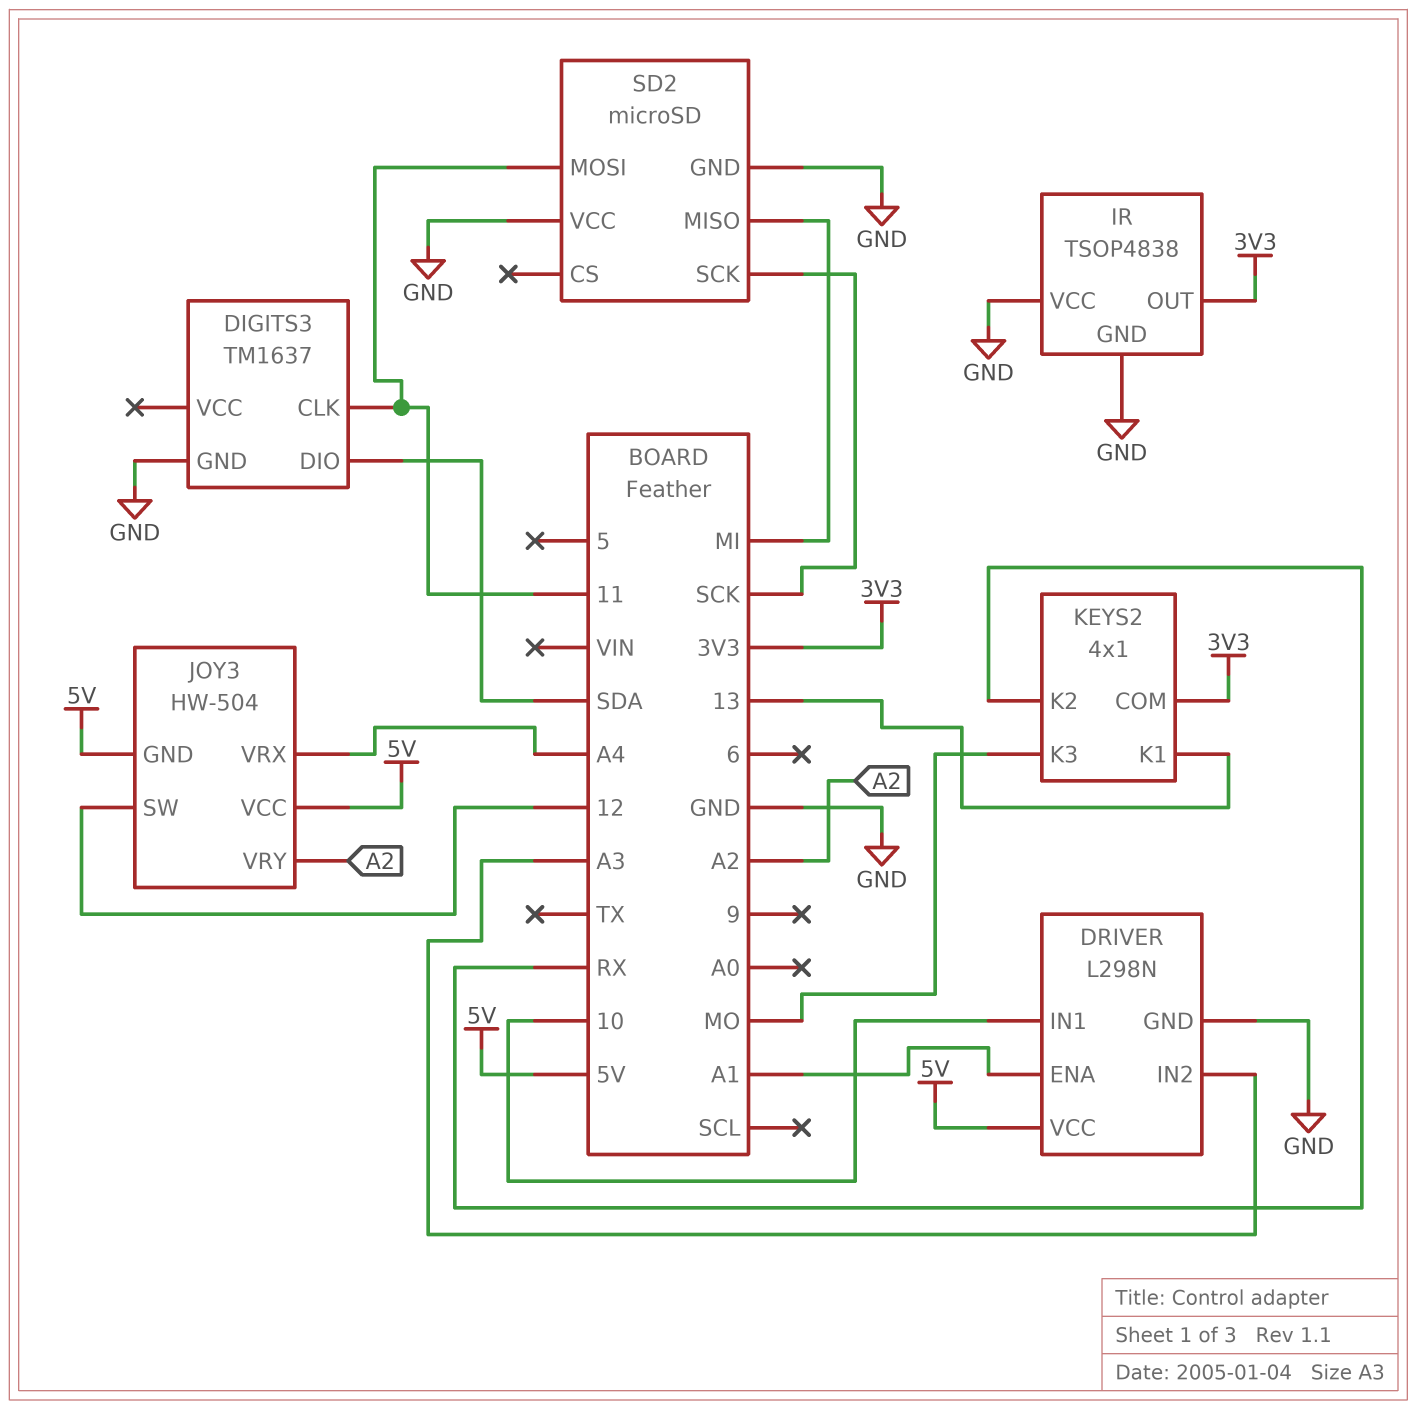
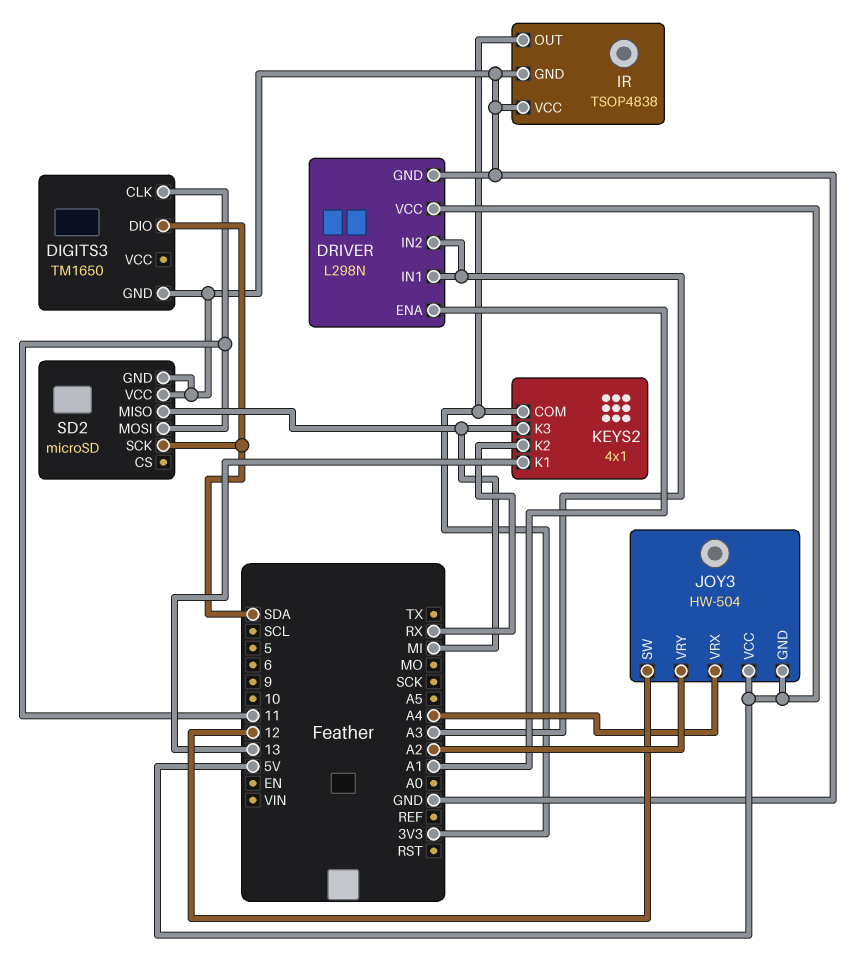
DIGITS3: TM1637 -> TM1650
DRIVER pin IN1: 10 -> A3
KEYS2 pin K3: MO -> MI
SD2 pin SCK: SCK -> SDA

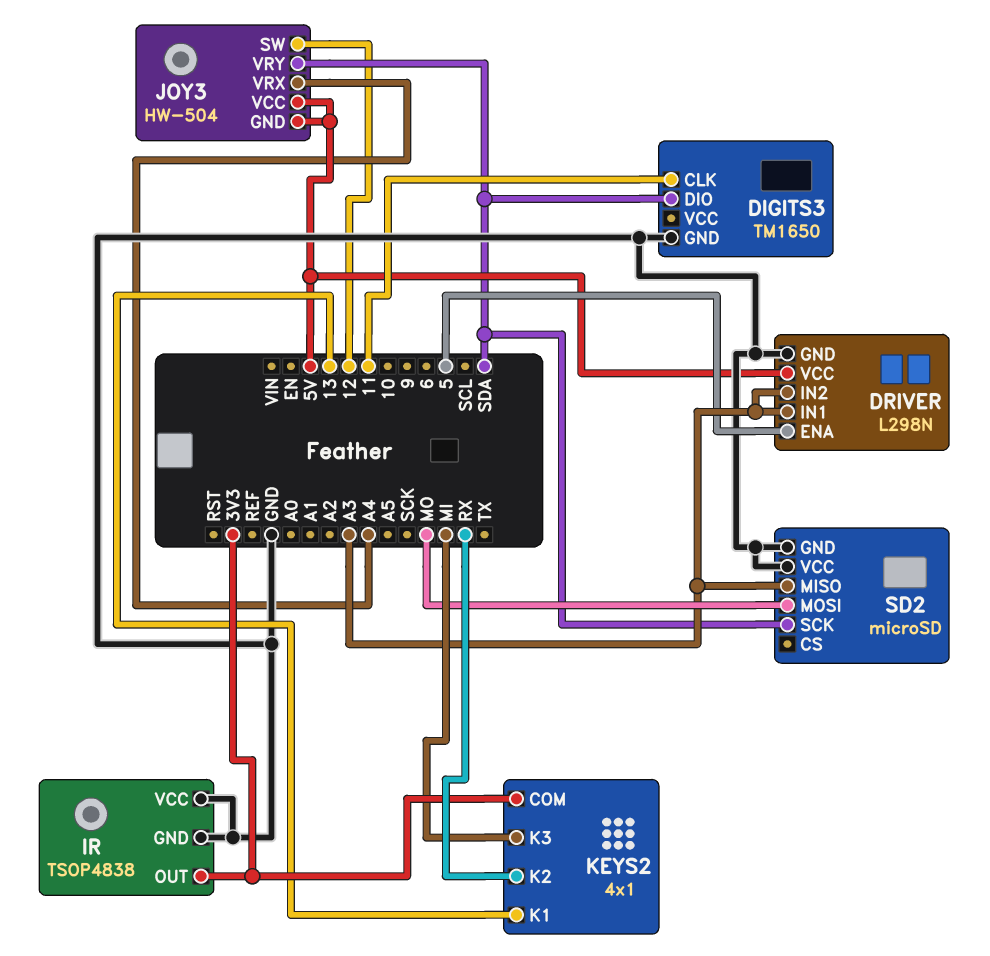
DRIVER pin ENA: A1 -> 5
JOY3 pin VRY: A2 -> SDA
SD2 pin MISO: MI -> A3
SD2 pin MOSI: 11 -> MO

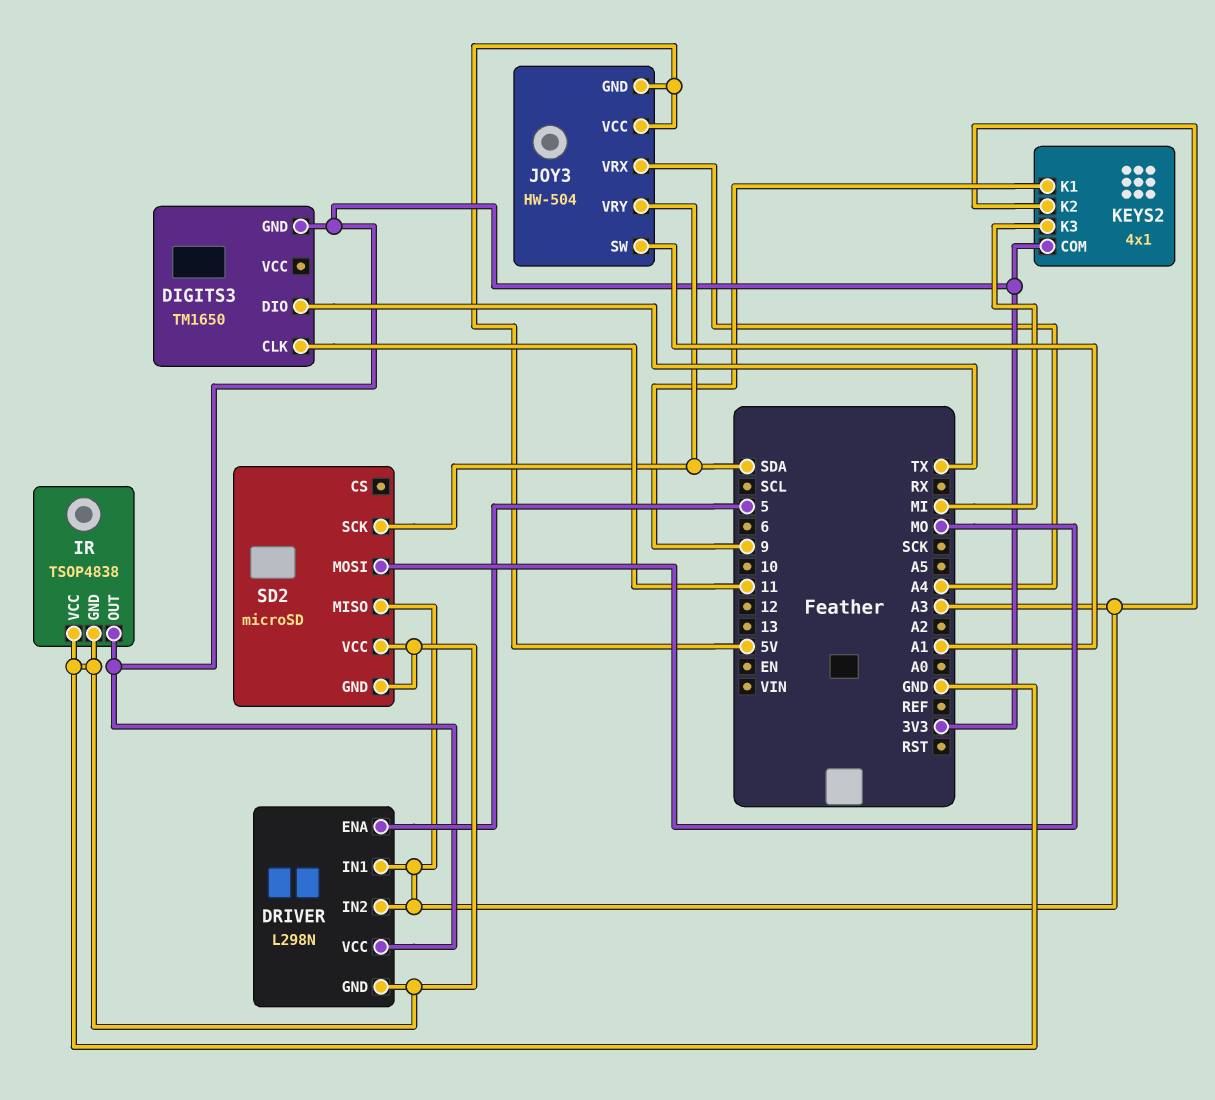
DIGITS3 pin DIO: SDA -> TX
DIGITS3 pin GND: GND -> 3V3
DRIVER pin VCC: 5V -> 3V3
JOY3 pin SW: 12 -> A1
KEYS2 pin K1: 13 -> 9
KEYS2 pin K2: RX -> A3

